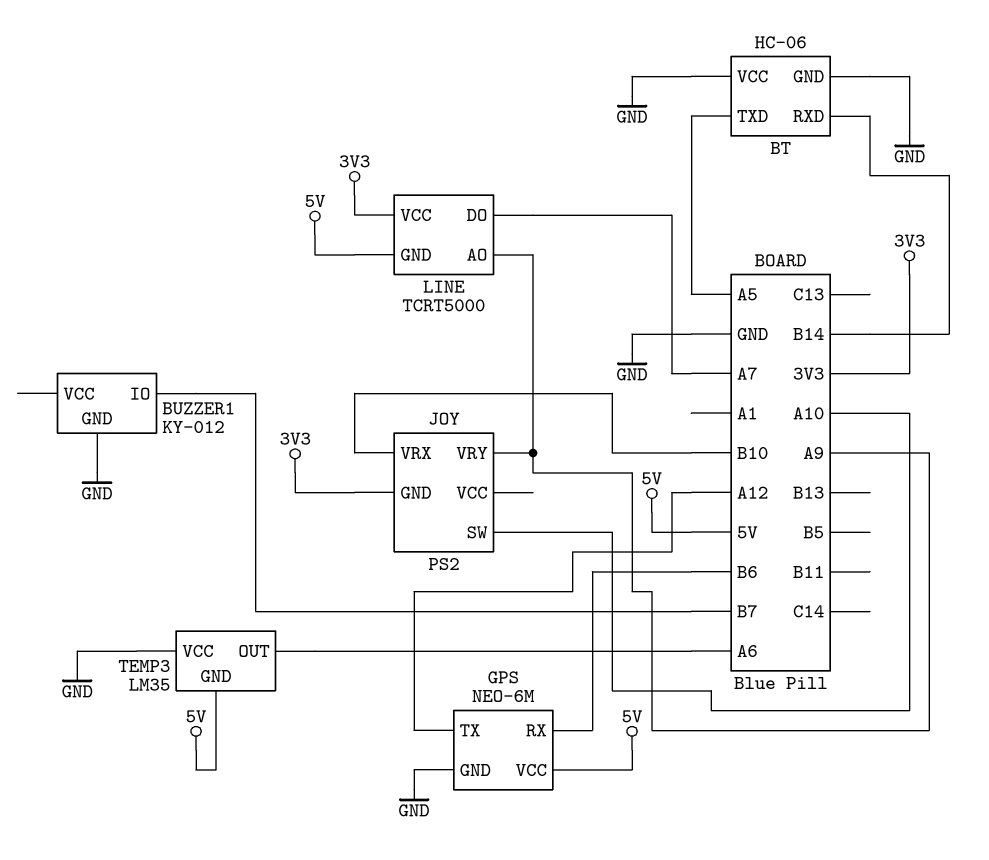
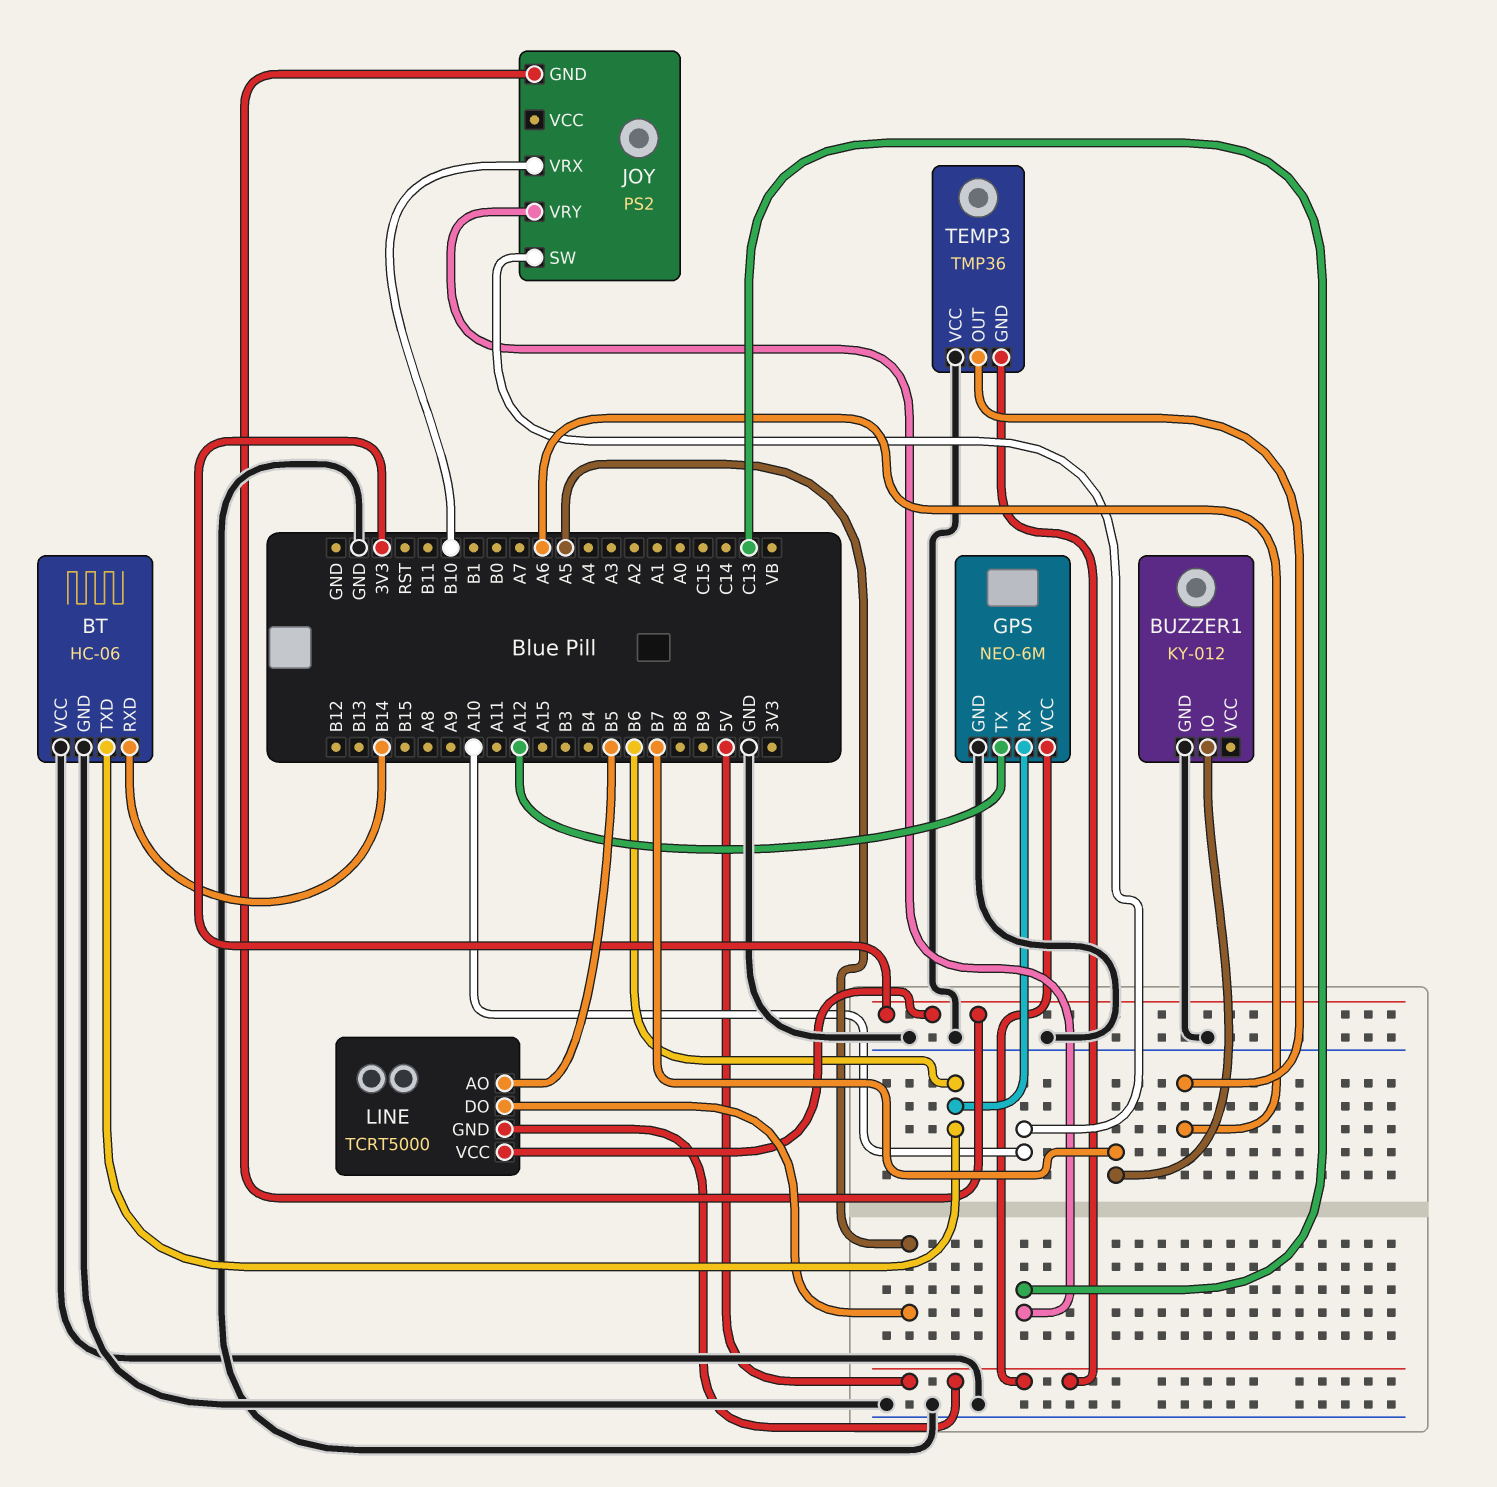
BT pin TXD: A5 -> B6
JOY pin VRY: A9 -> C13
LINE pin AO: A9 -> B5
LINE pin DO: A7 -> A5
TEMP3: LM35 -> TMP36

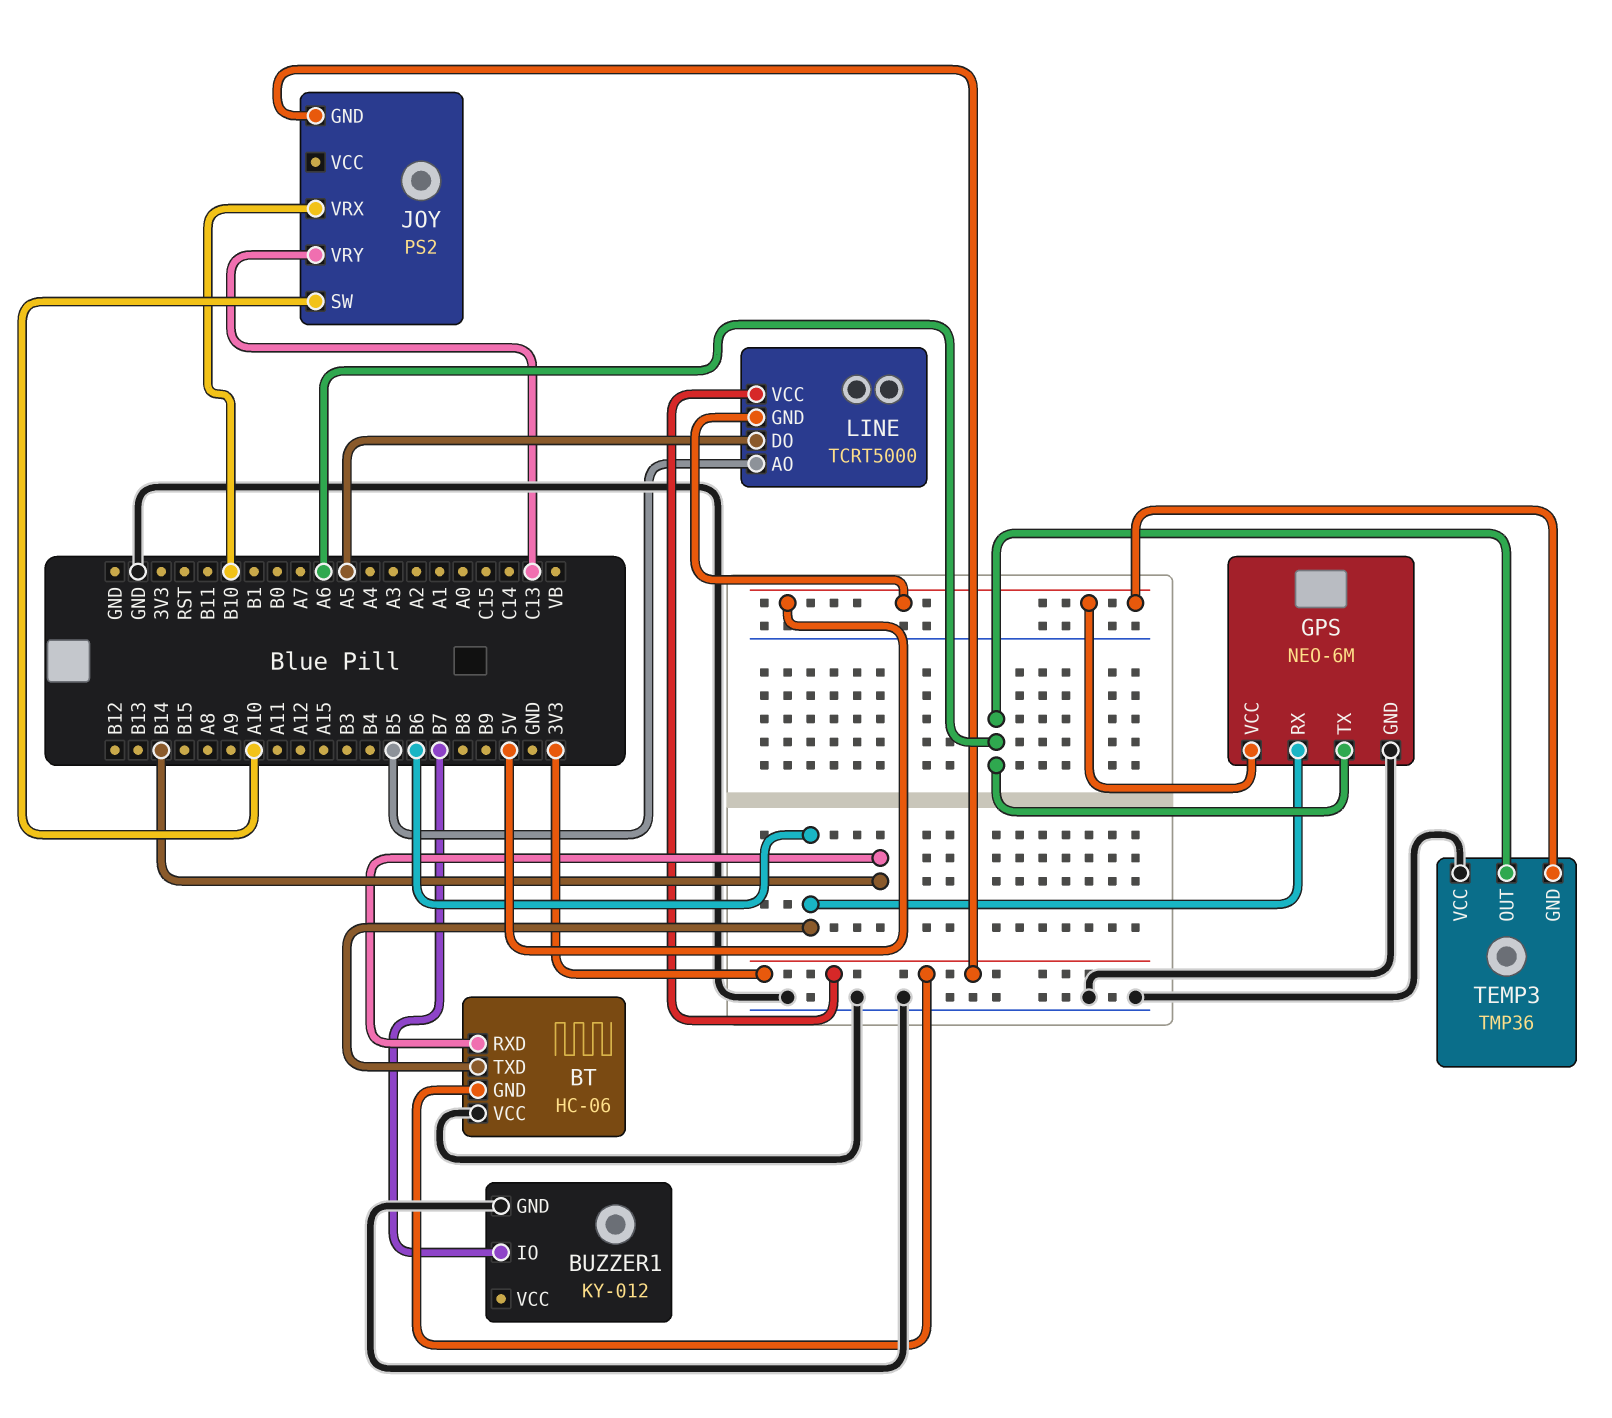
BT pin GND: GND -> 3V3
GPS pin TX: A12 -> A6

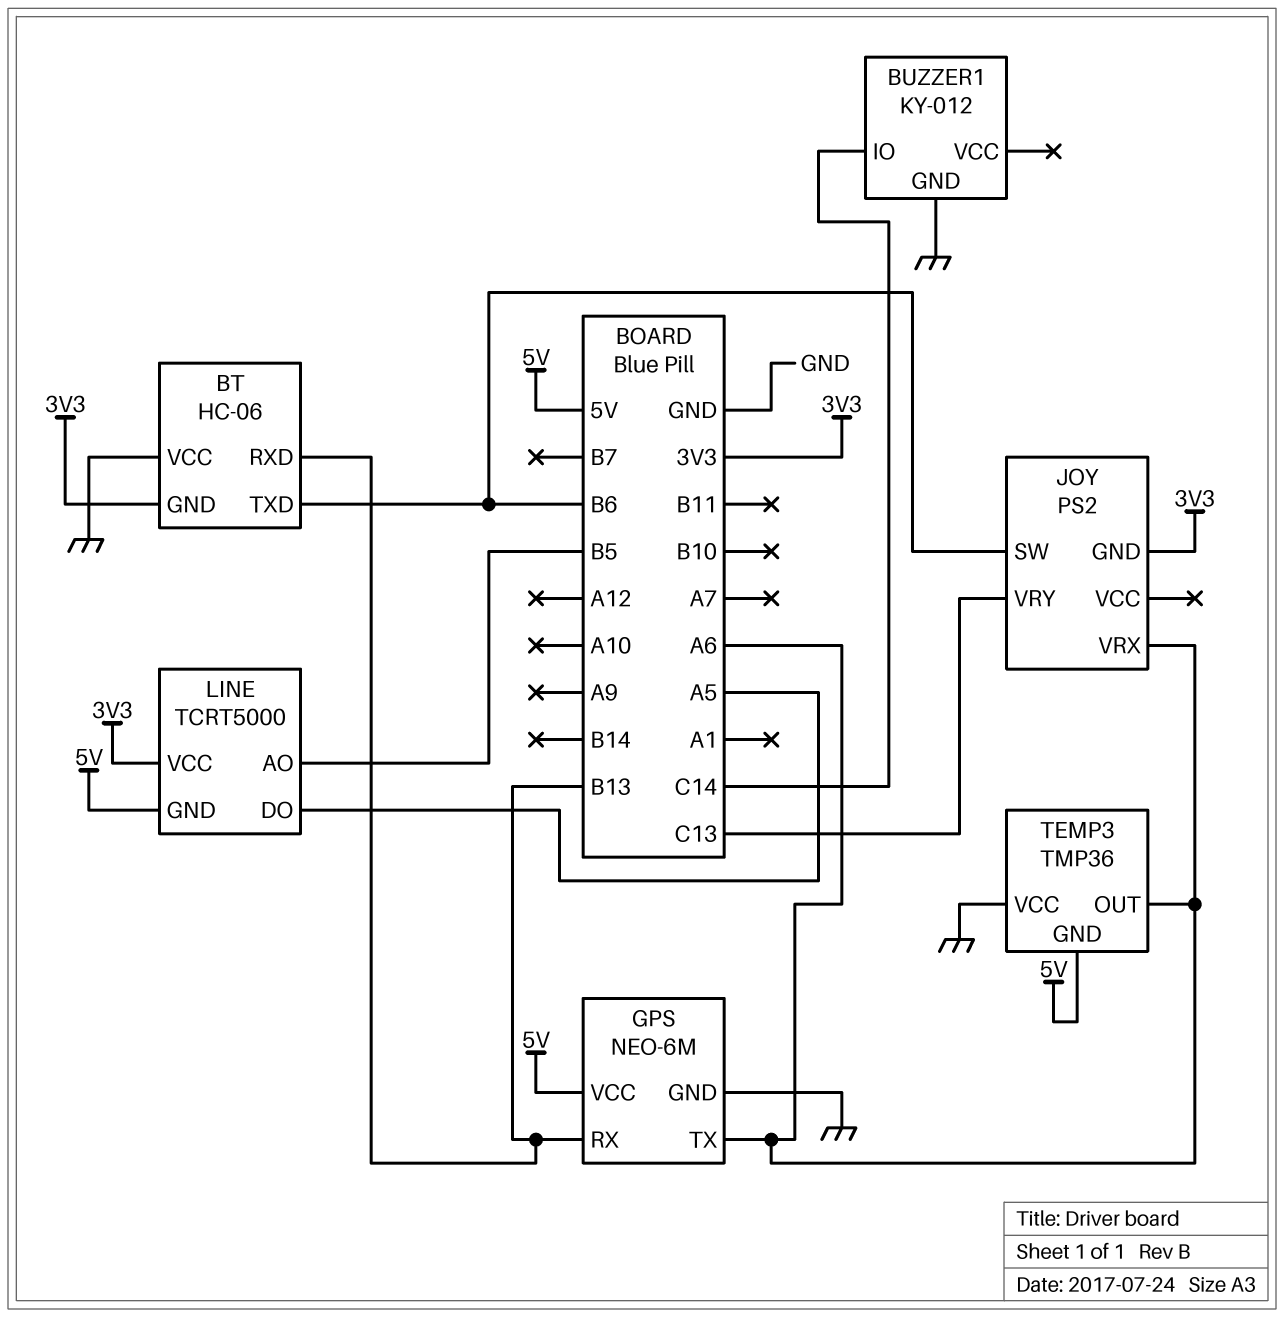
BT pin RXD: B14 -> B13
BUZZER1 pin IO: B7 -> C14
GPS pin RX: B6 -> B13
JOY pin SW: A10 -> B6
JOY pin VRX: B10 -> A6

